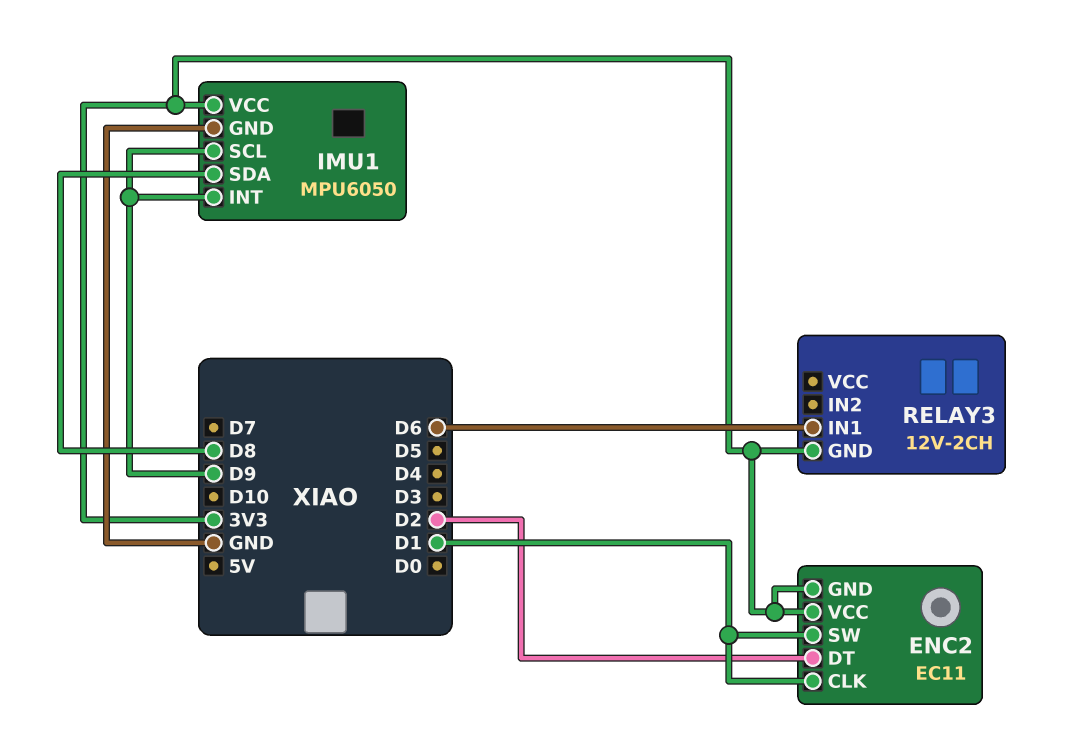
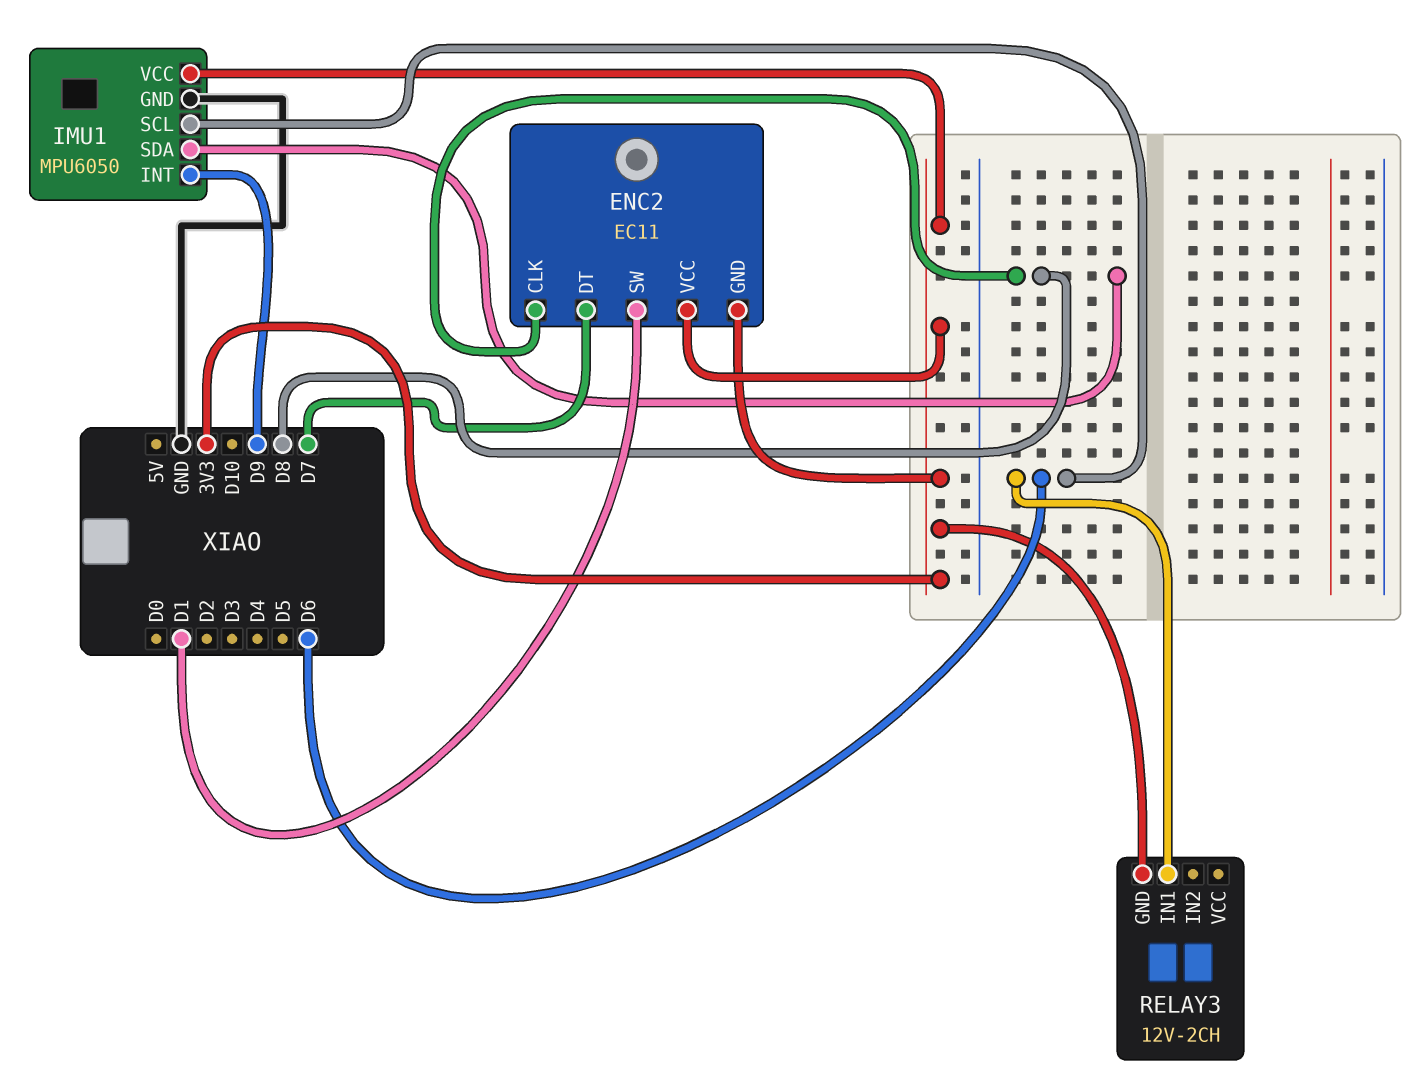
ENC2 pin CLK: D1 -> D8
ENC2 pin DT: D2 -> D7
IMU1 pin SCL: D9 -> D6

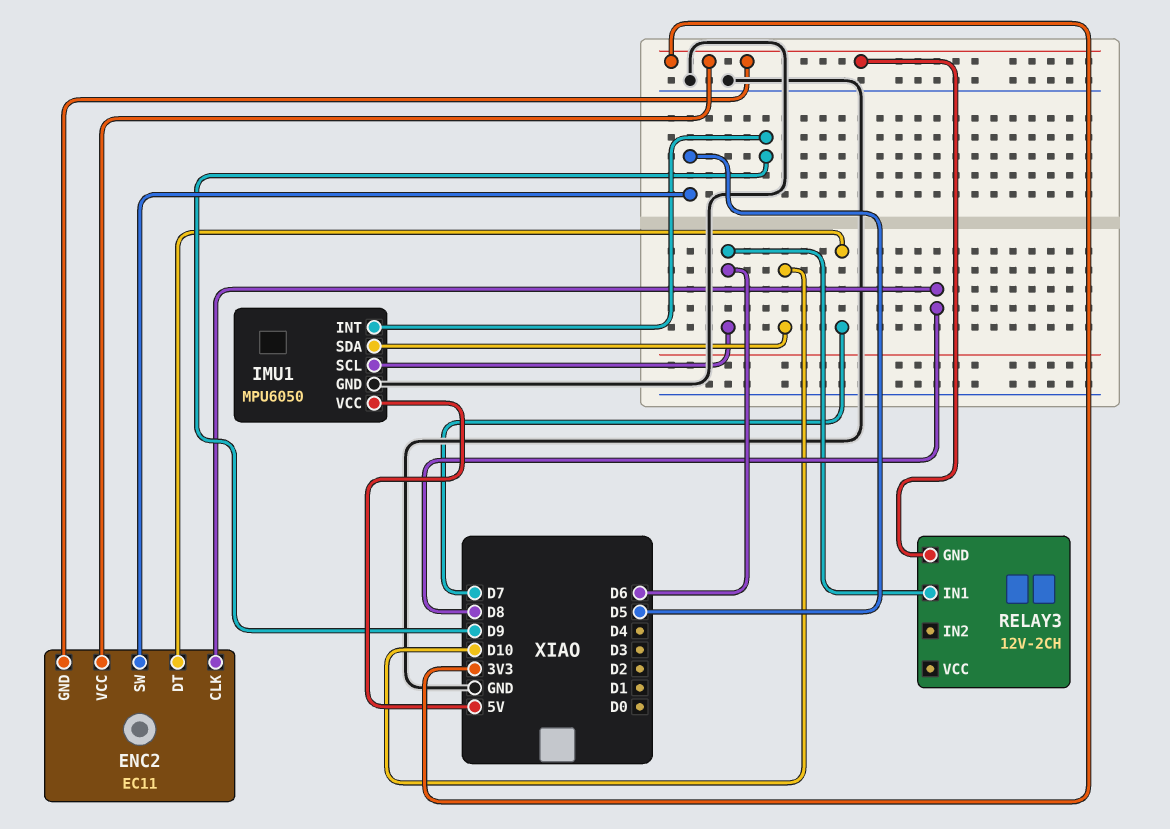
ENC2 pin SW: D1 -> D5
IMU1 pin SDA: D8 -> D10
IMU1 pin VCC: 3V3 -> 5V

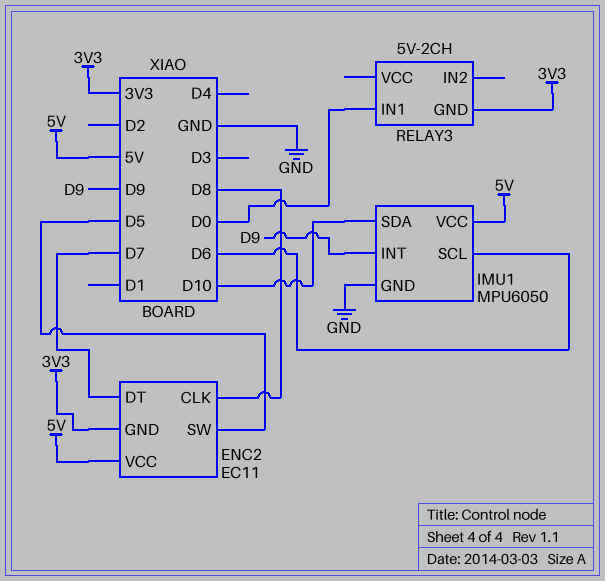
ENC2 pin VCC: 3V3 -> 5V
RELAY3: 12V-2CH -> 5V-2CH
RELAY3 pin IN1: D6 -> D0

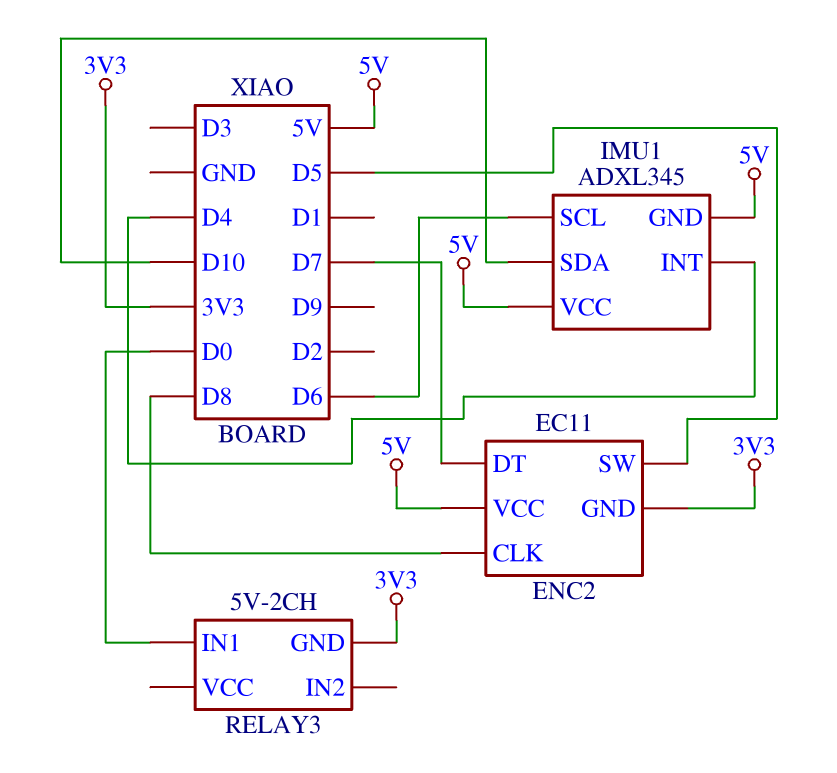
IMU1: MPU6050 -> ADXL345
IMU1 pin GND: GND -> 5V
IMU1 pin INT: D9 -> D4

